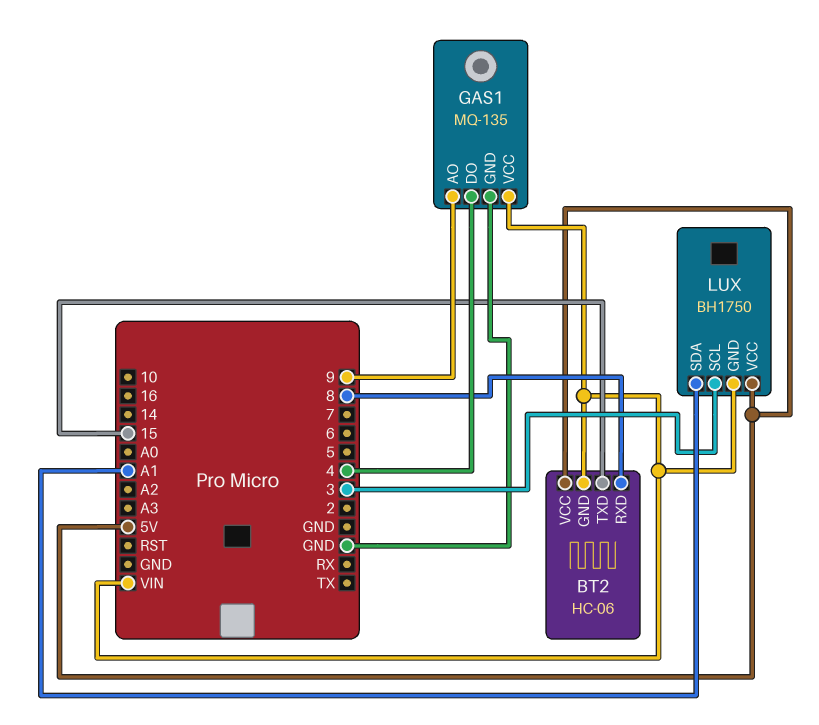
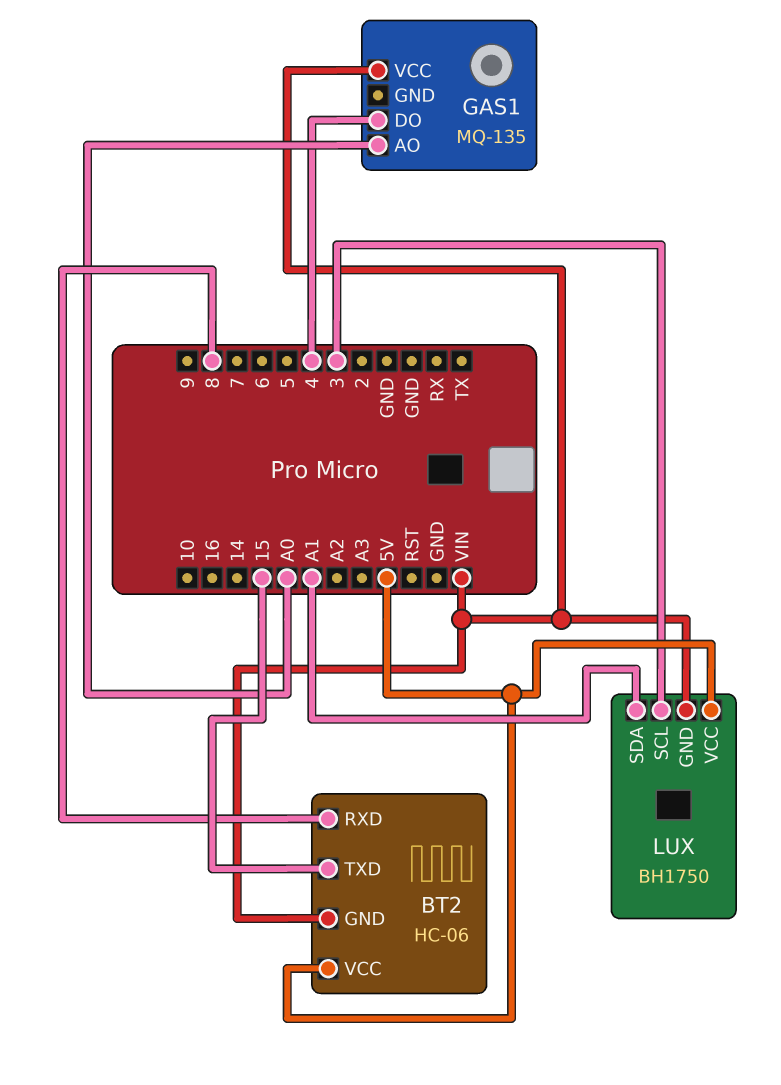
GAS1 pin AO: 9 -> A0
GAS1 pin GND: GND -> none

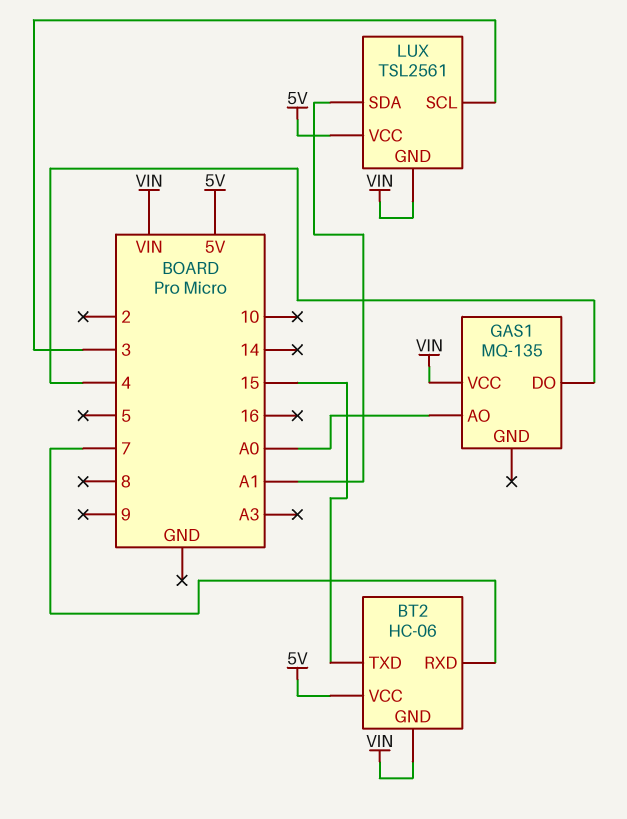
BT2 pin RXD: 8 -> 7
LUX: BH1750 -> TSL2561

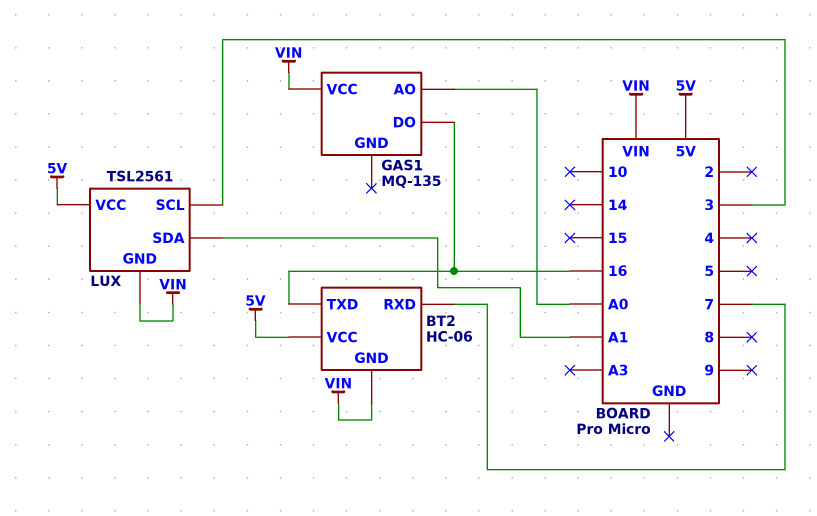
BT2 pin TXD: 15 -> 16
GAS1 pin DO: 4 -> 16

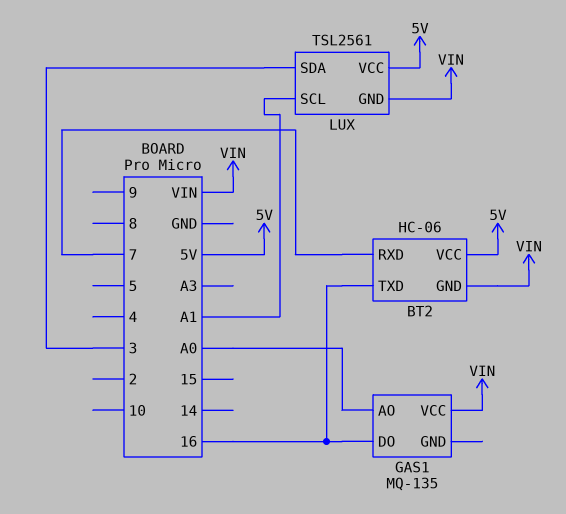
LUX pin SCL: 3 -> A1
LUX pin SDA: A1 -> 3

